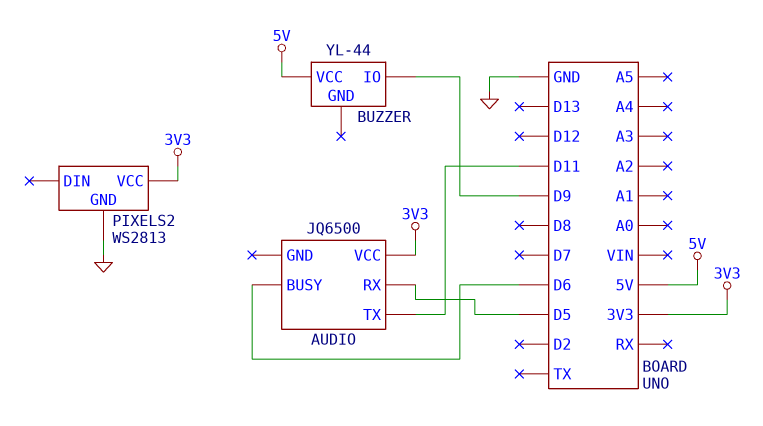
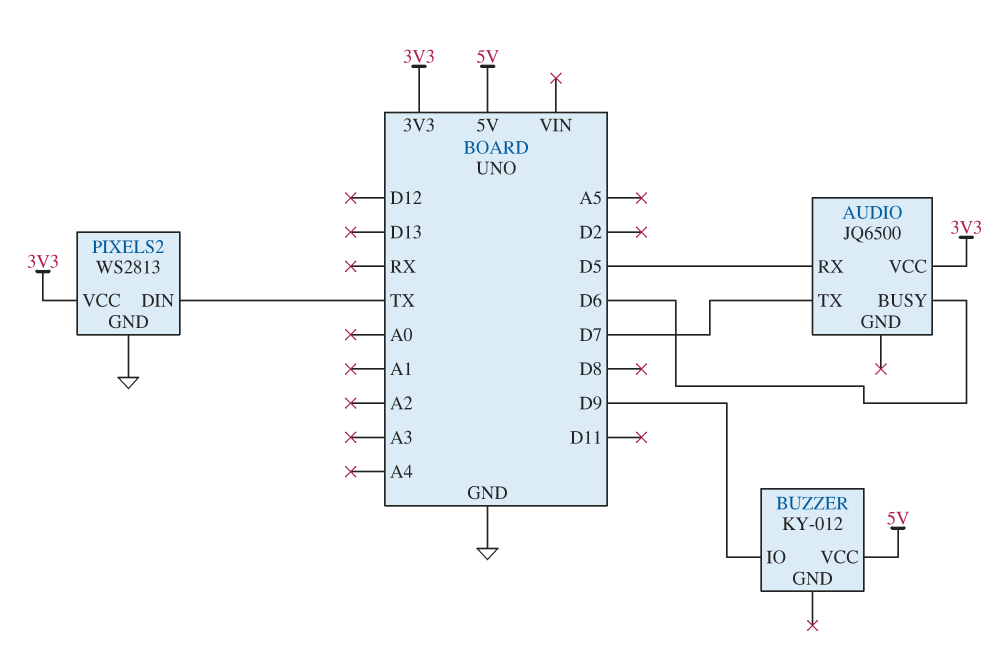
AUDIO pin TX: D11 -> D7
BUZZER: YL-44 -> KY-012
PIXELS2 pin DIN: none -> TX

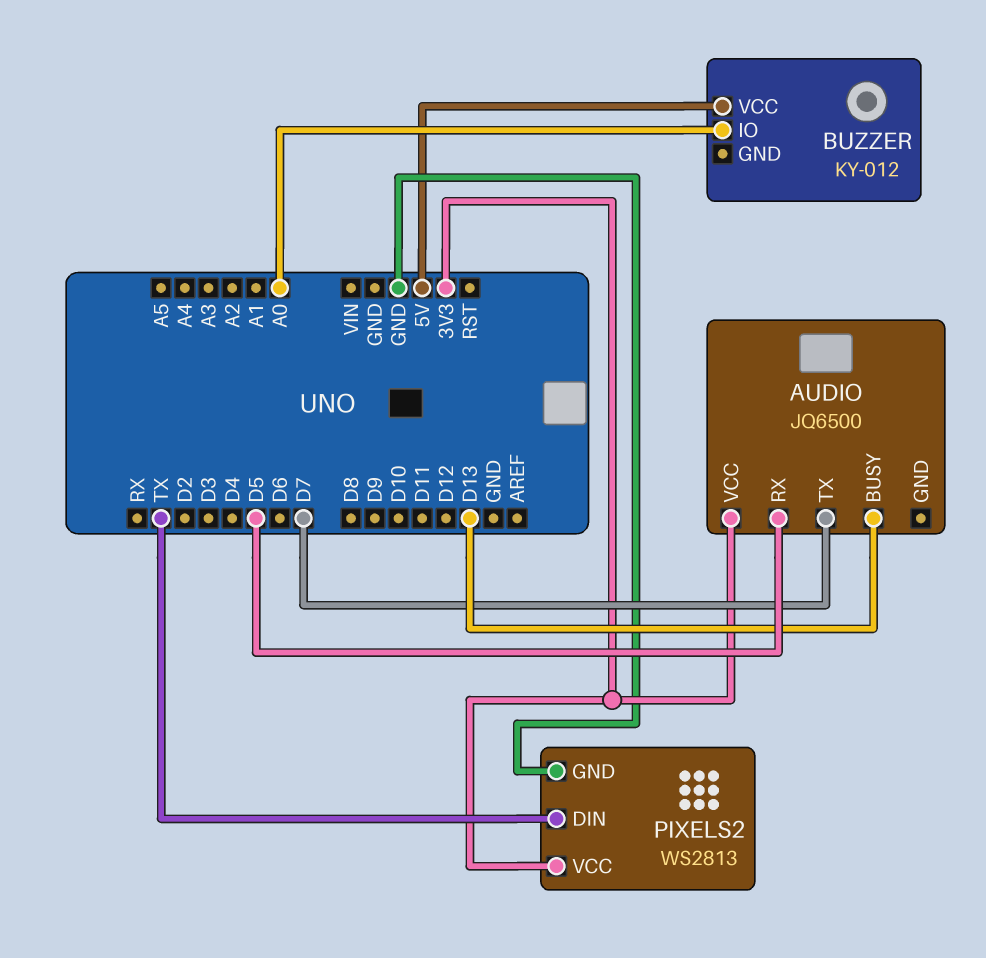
AUDIO pin BUSY: D6 -> D13
BUZZER pin IO: D9 -> A0

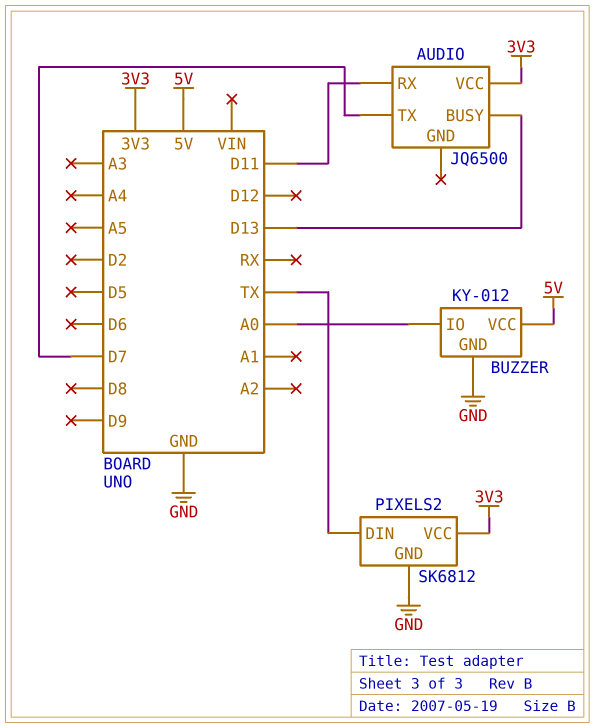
AUDIO pin RX: D5 -> D11
BUZZER pin GND: none -> GND
PIXELS2: WS2813 -> SK6812

